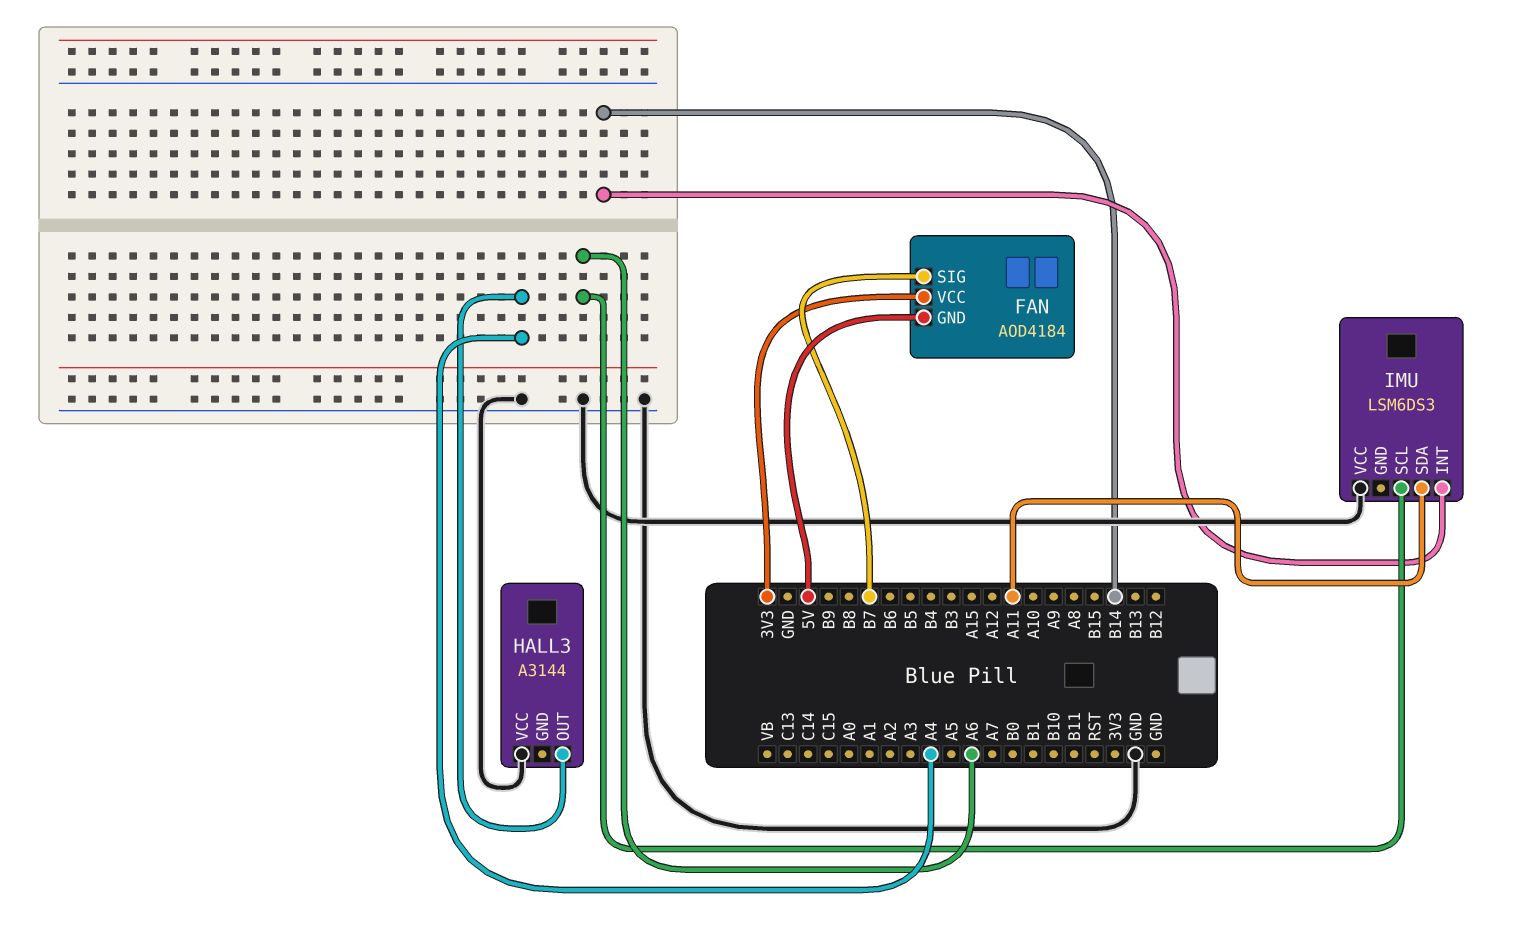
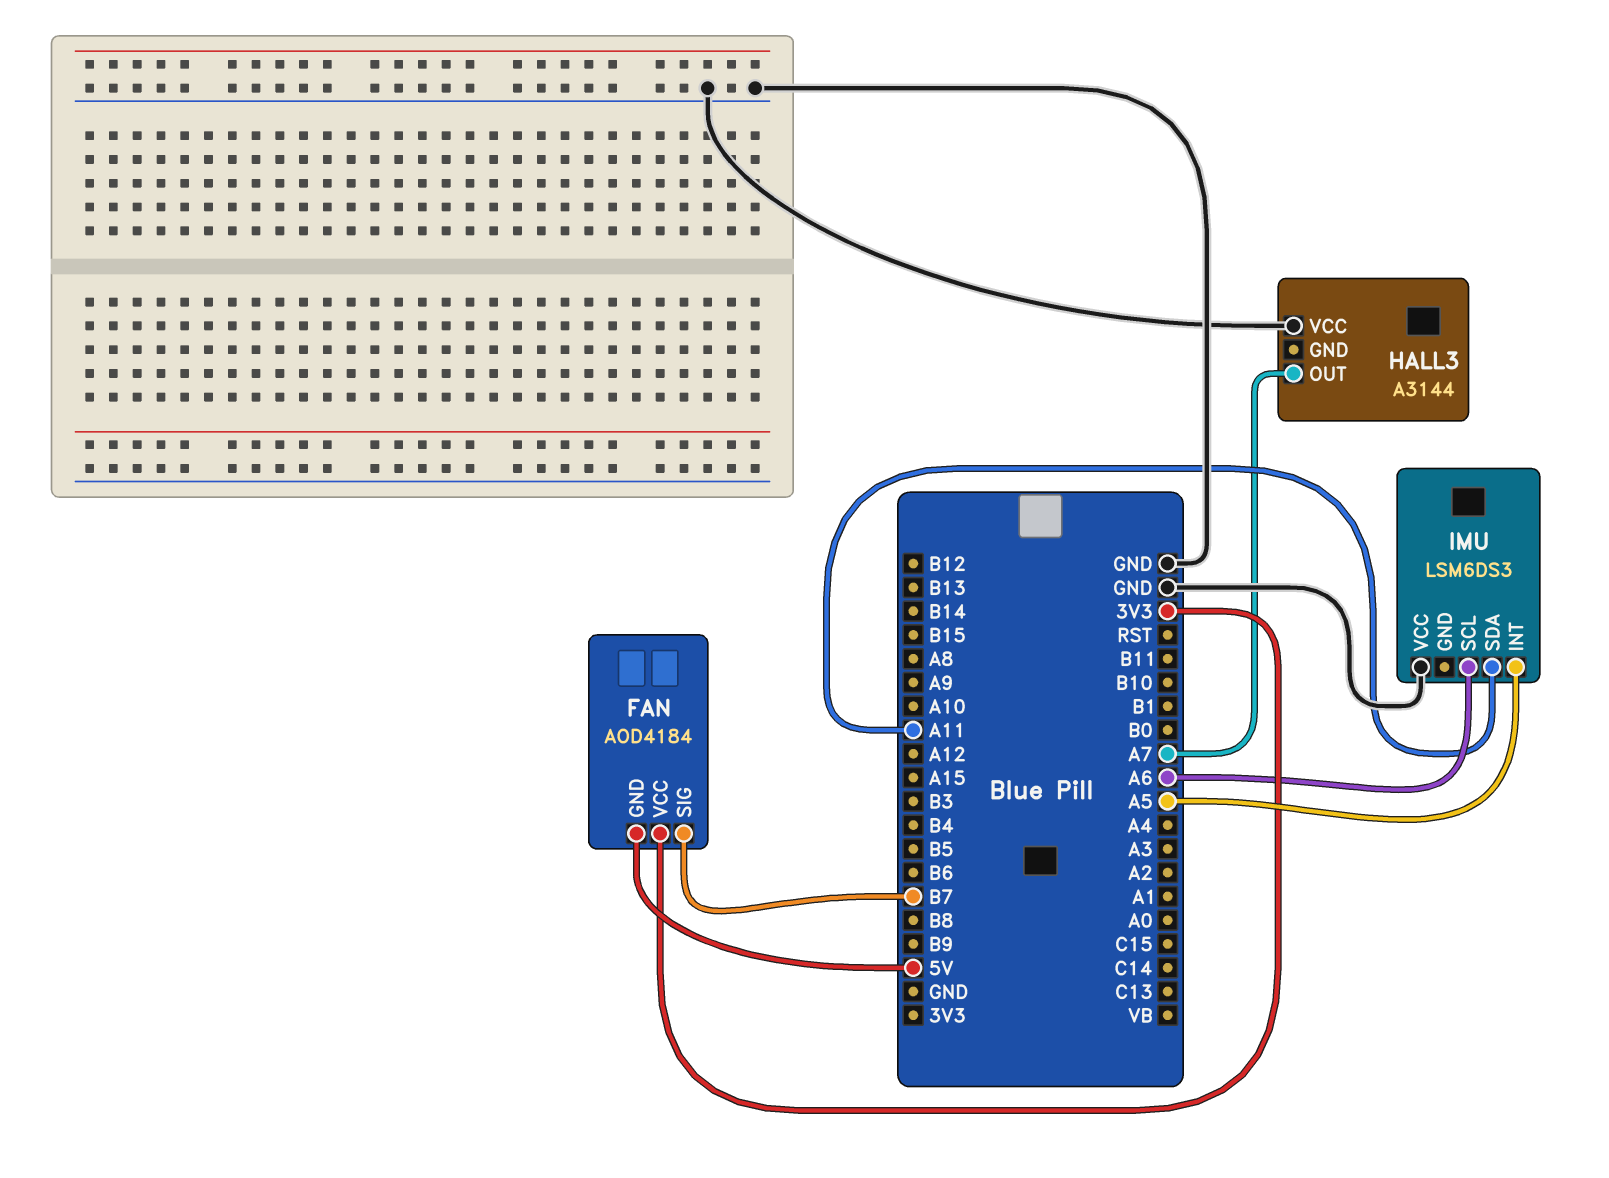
HALL3 pin OUT: A4 -> A7
IMU pin INT: B14 -> A5

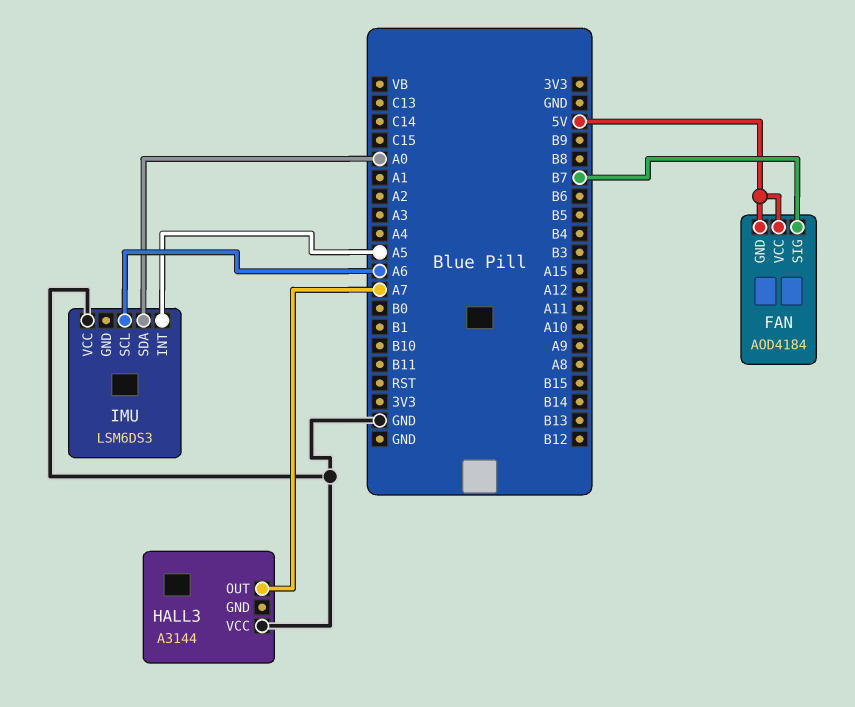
FAN pin VCC: 3V3 -> 5V
IMU pin SDA: A11 -> A0

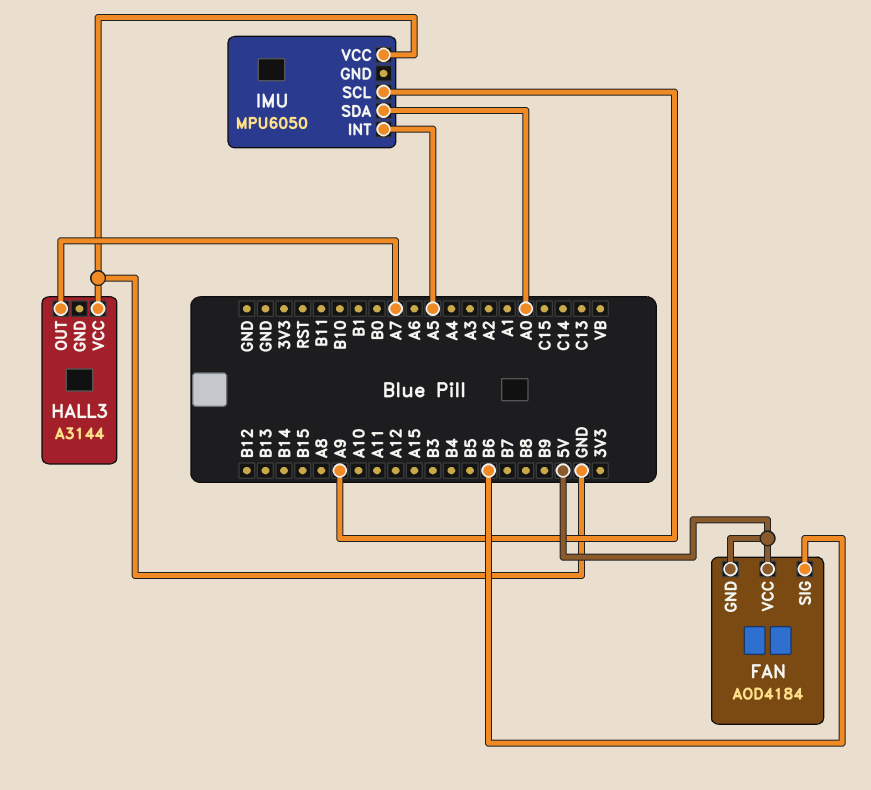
FAN pin SIG: B7 -> B6
IMU: LSM6DS3 -> MPU6050
IMU pin SCL: A6 -> A9

